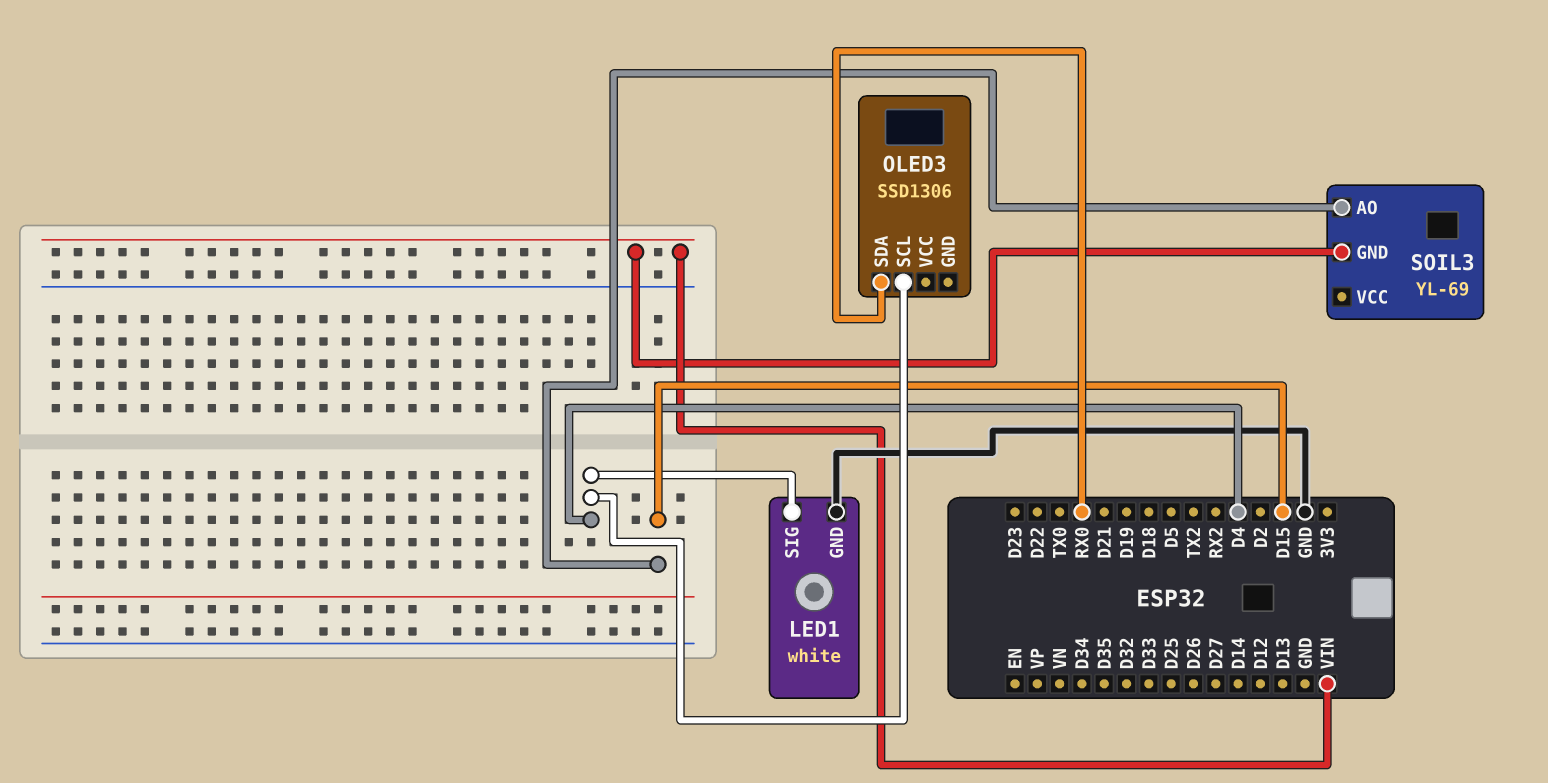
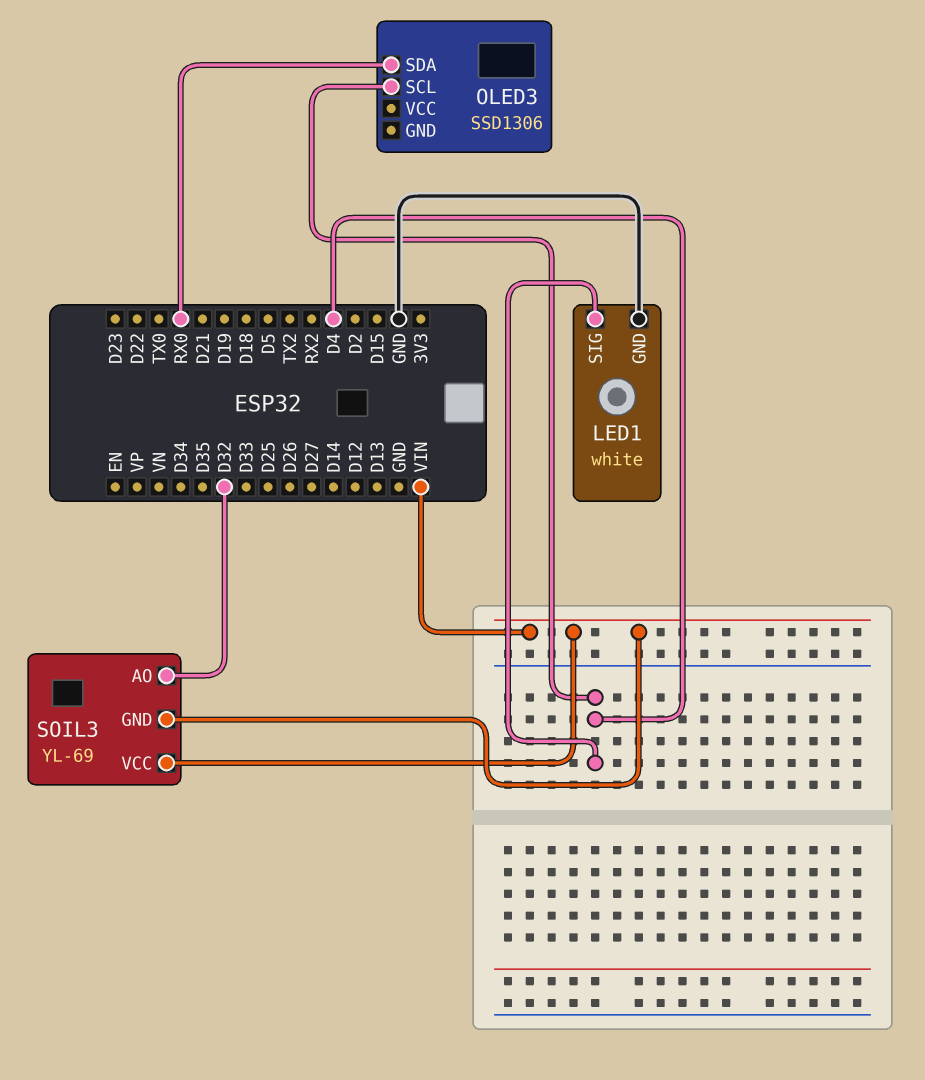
SOIL3 pin AO: D15 -> D32
SOIL3 pin VCC: none -> VIN

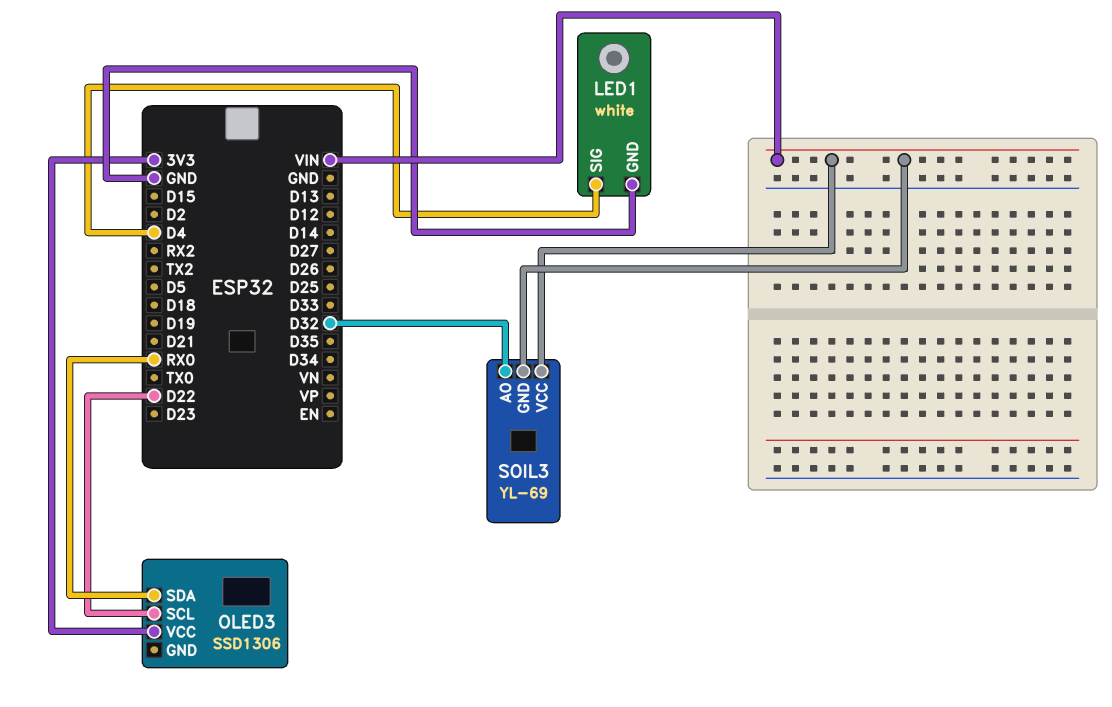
OLED3 pin SCL: D4 -> D22
OLED3 pin VCC: none -> 3V3

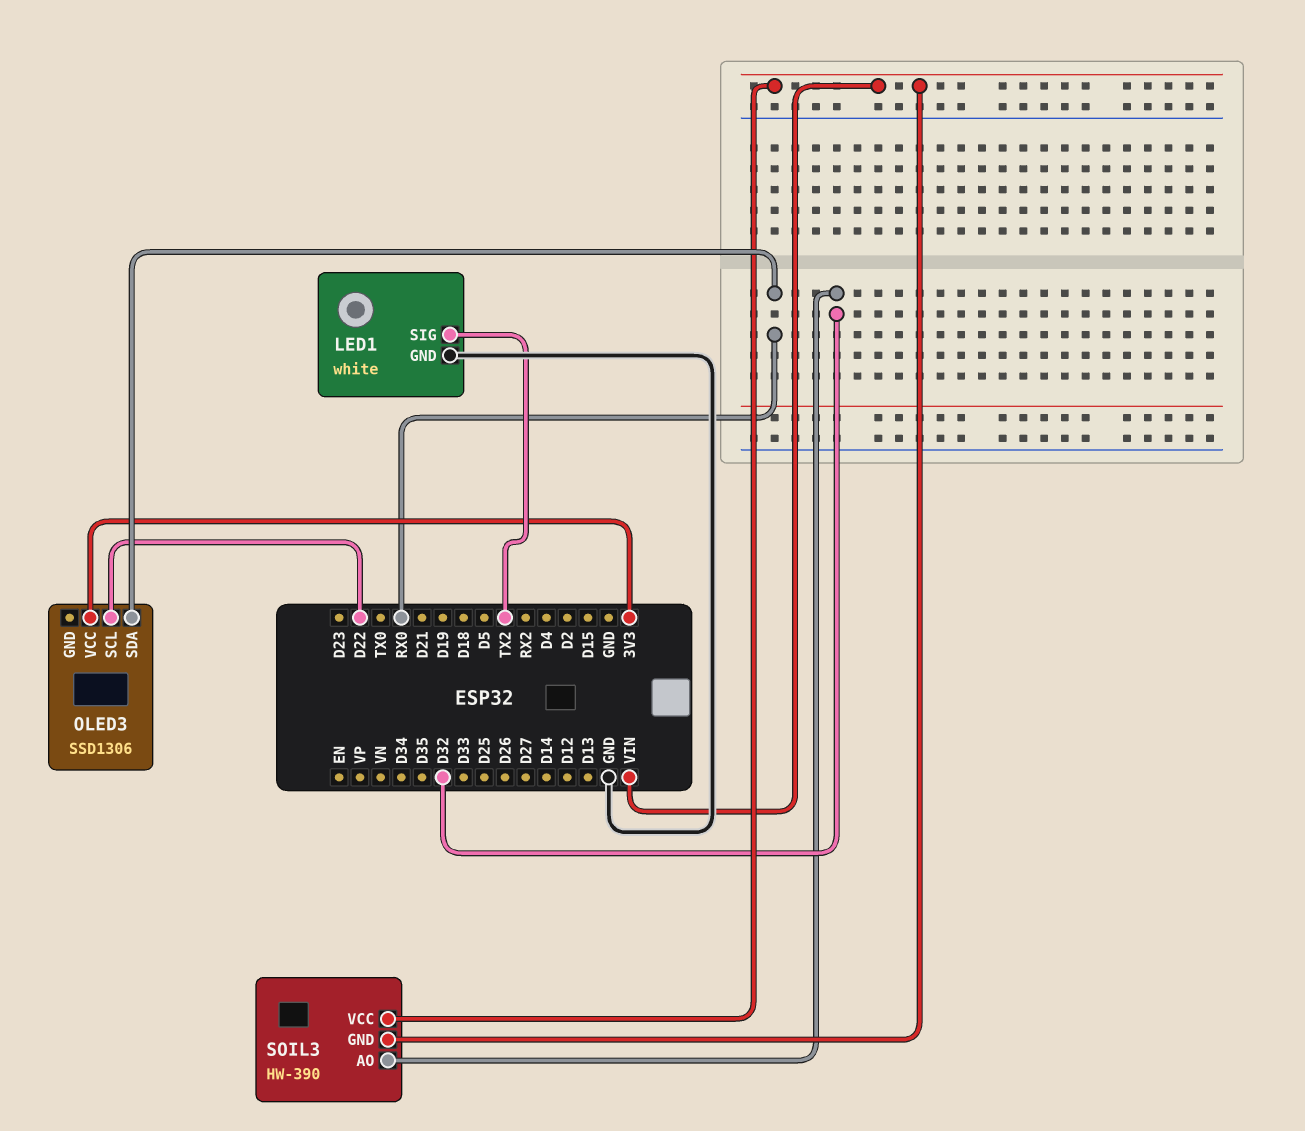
LED1 pin SIG: D4 -> TX2
SOIL3: YL-69 -> HW-390

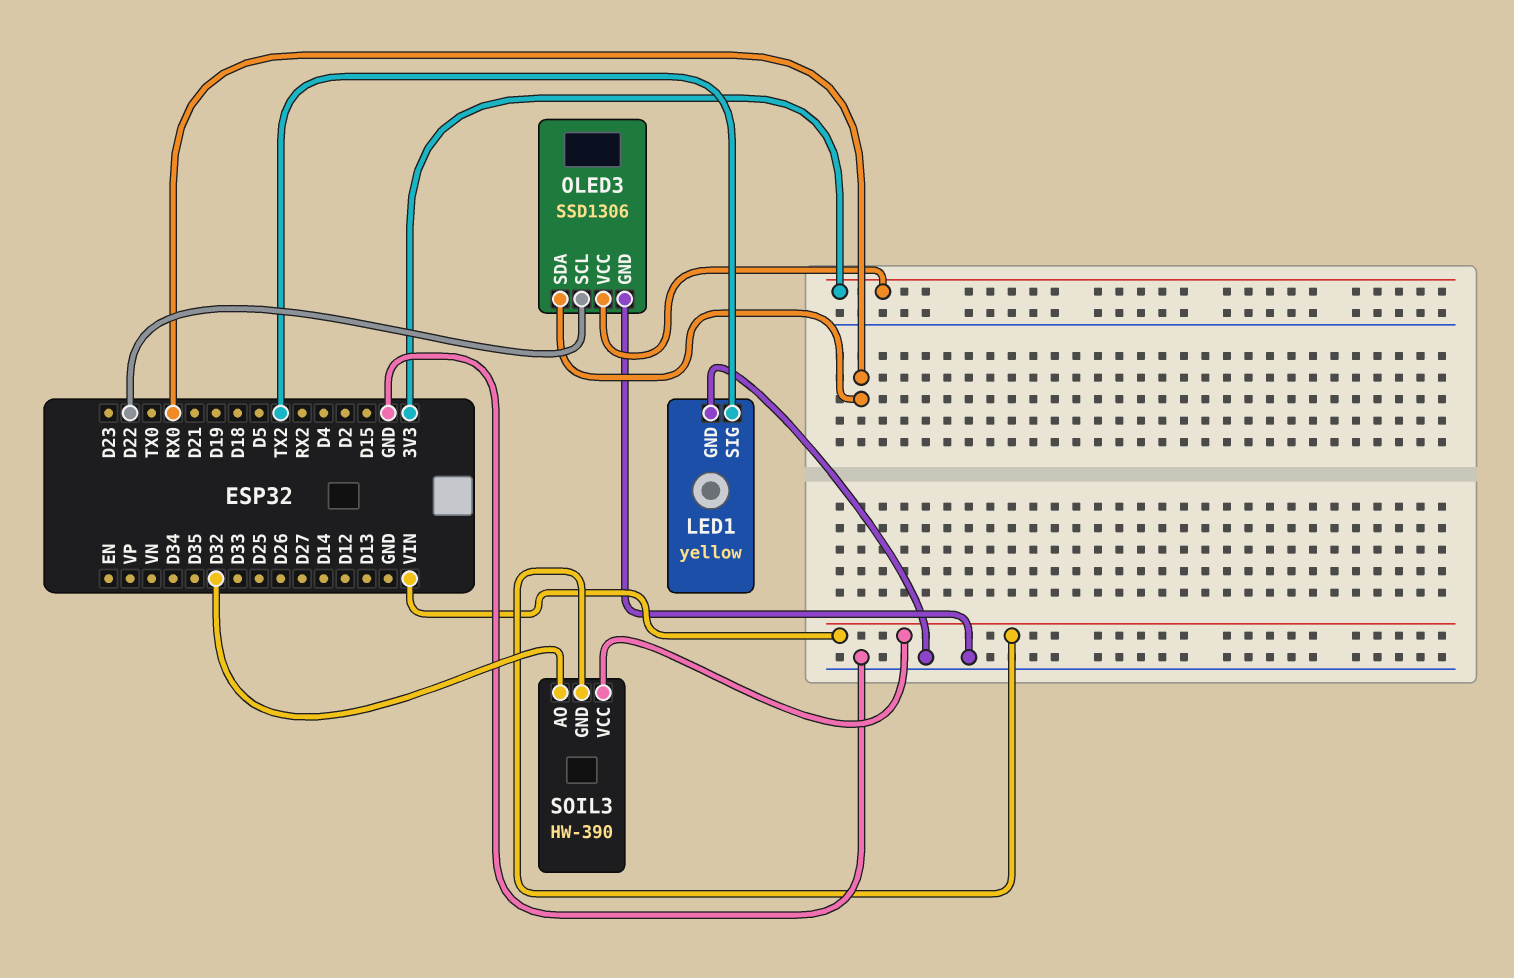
LED1: white -> yellow
OLED3 pin GND: none -> GND

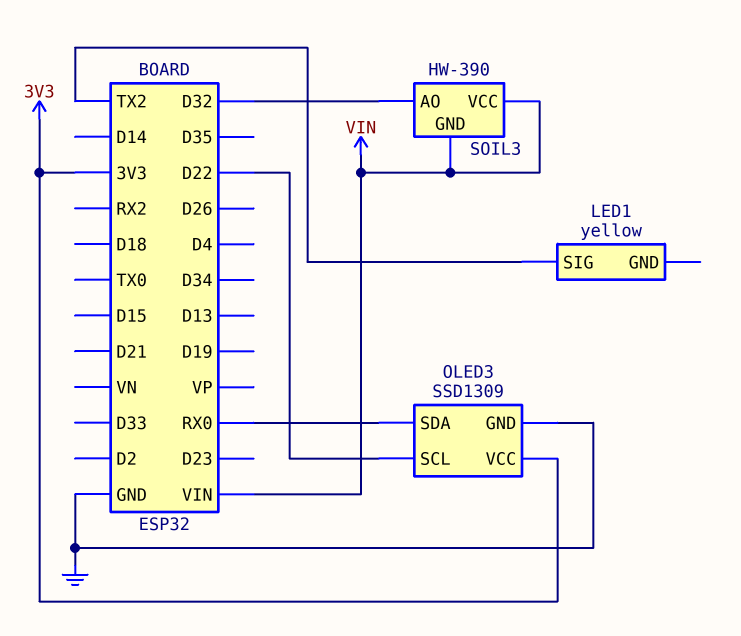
LED1 pin GND: GND -> none
OLED3: SSD1306 -> SSD1309

